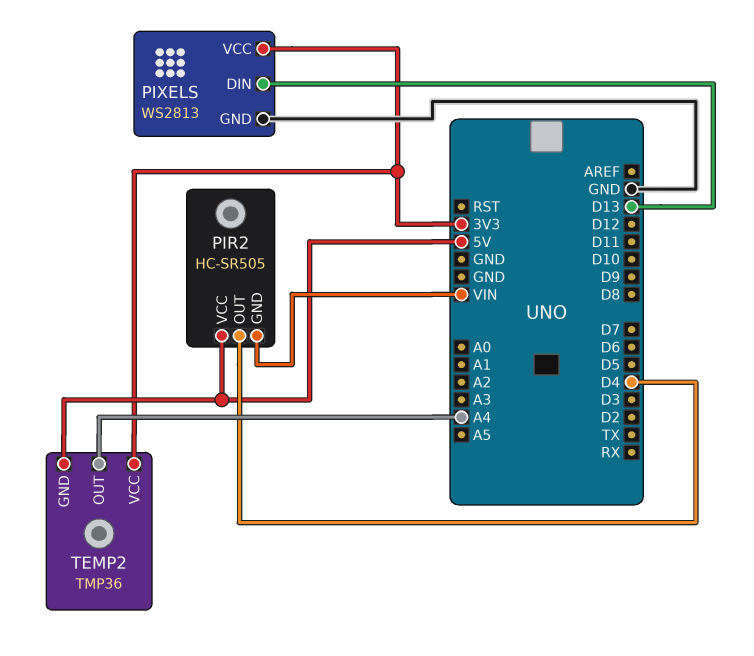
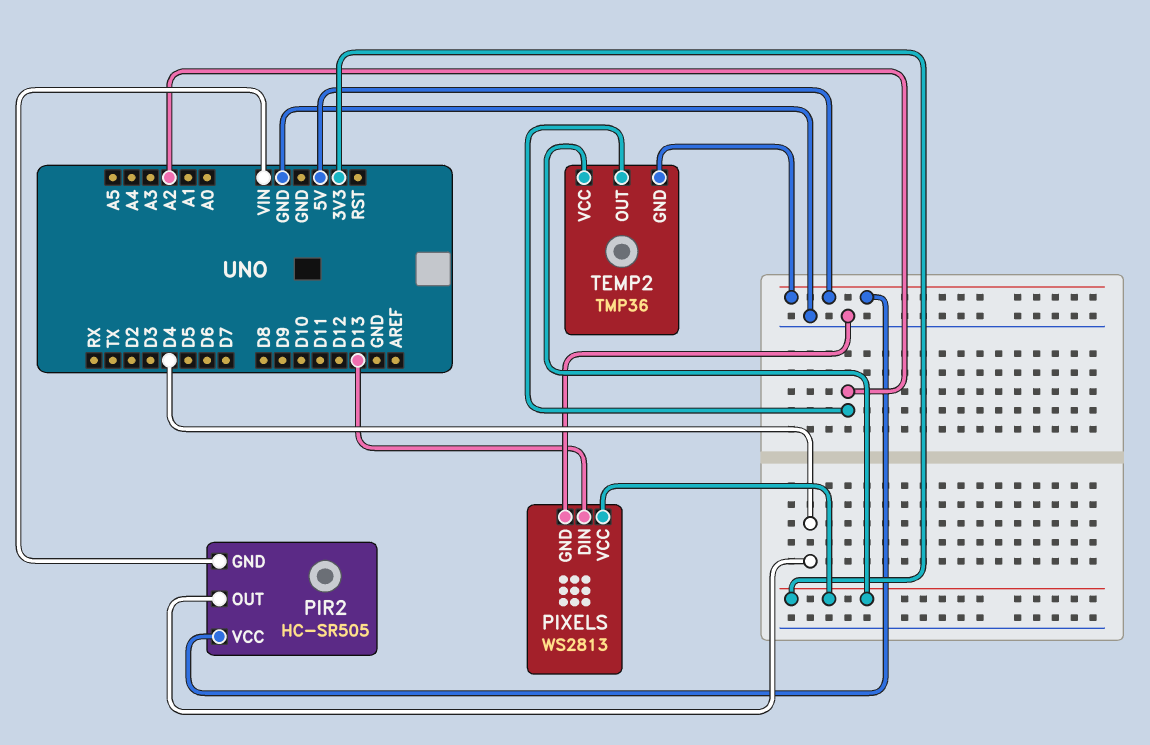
TEMP2 pin OUT: A4 -> A2

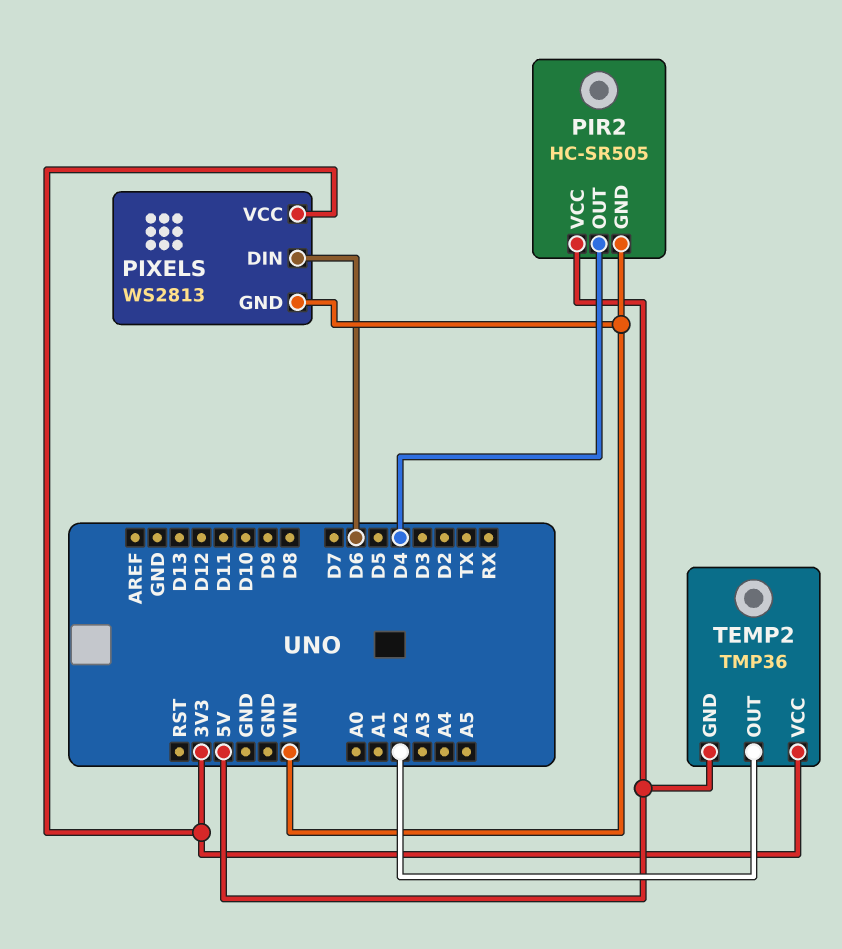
PIXELS pin DIN: D13 -> D6
PIXELS pin GND: GND -> VIN

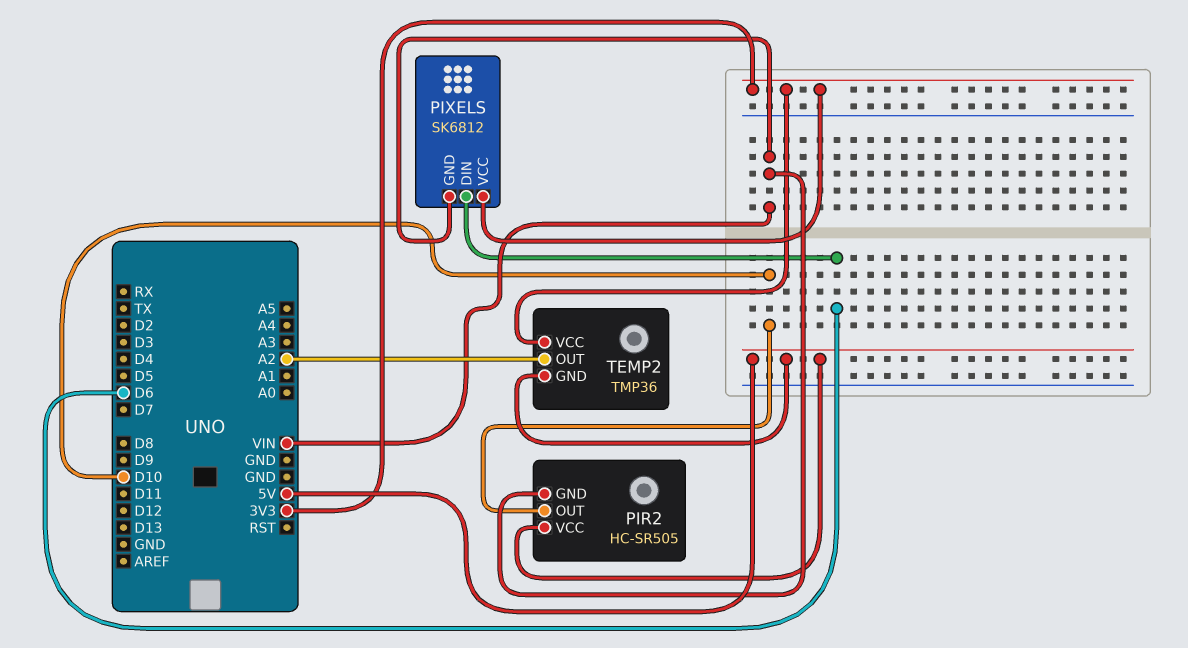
PIR2 pin OUT: D4 -> D10
PIXELS: WS2813 -> SK6812

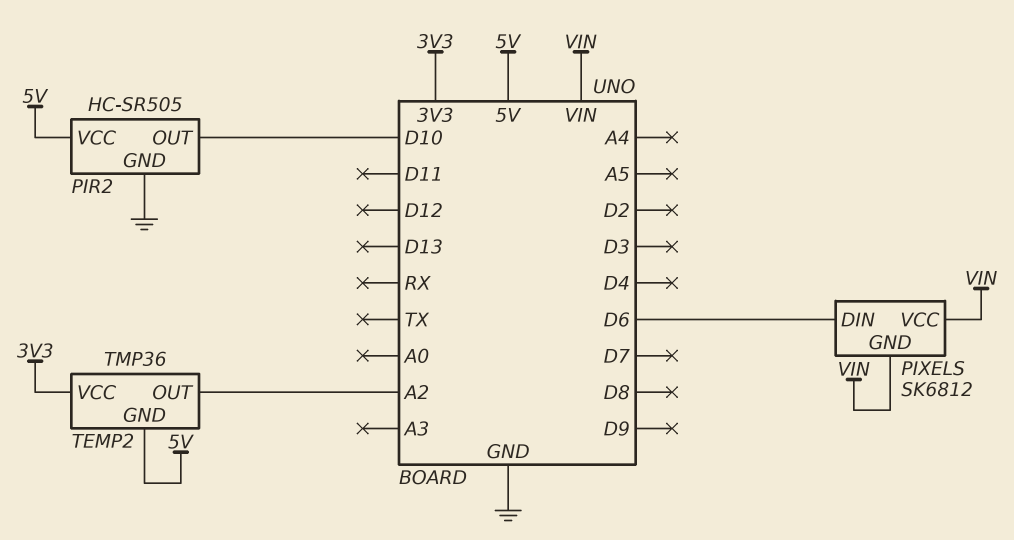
PIR2 pin GND: VIN -> GND
PIXELS pin VCC: 3V3 -> VIN

